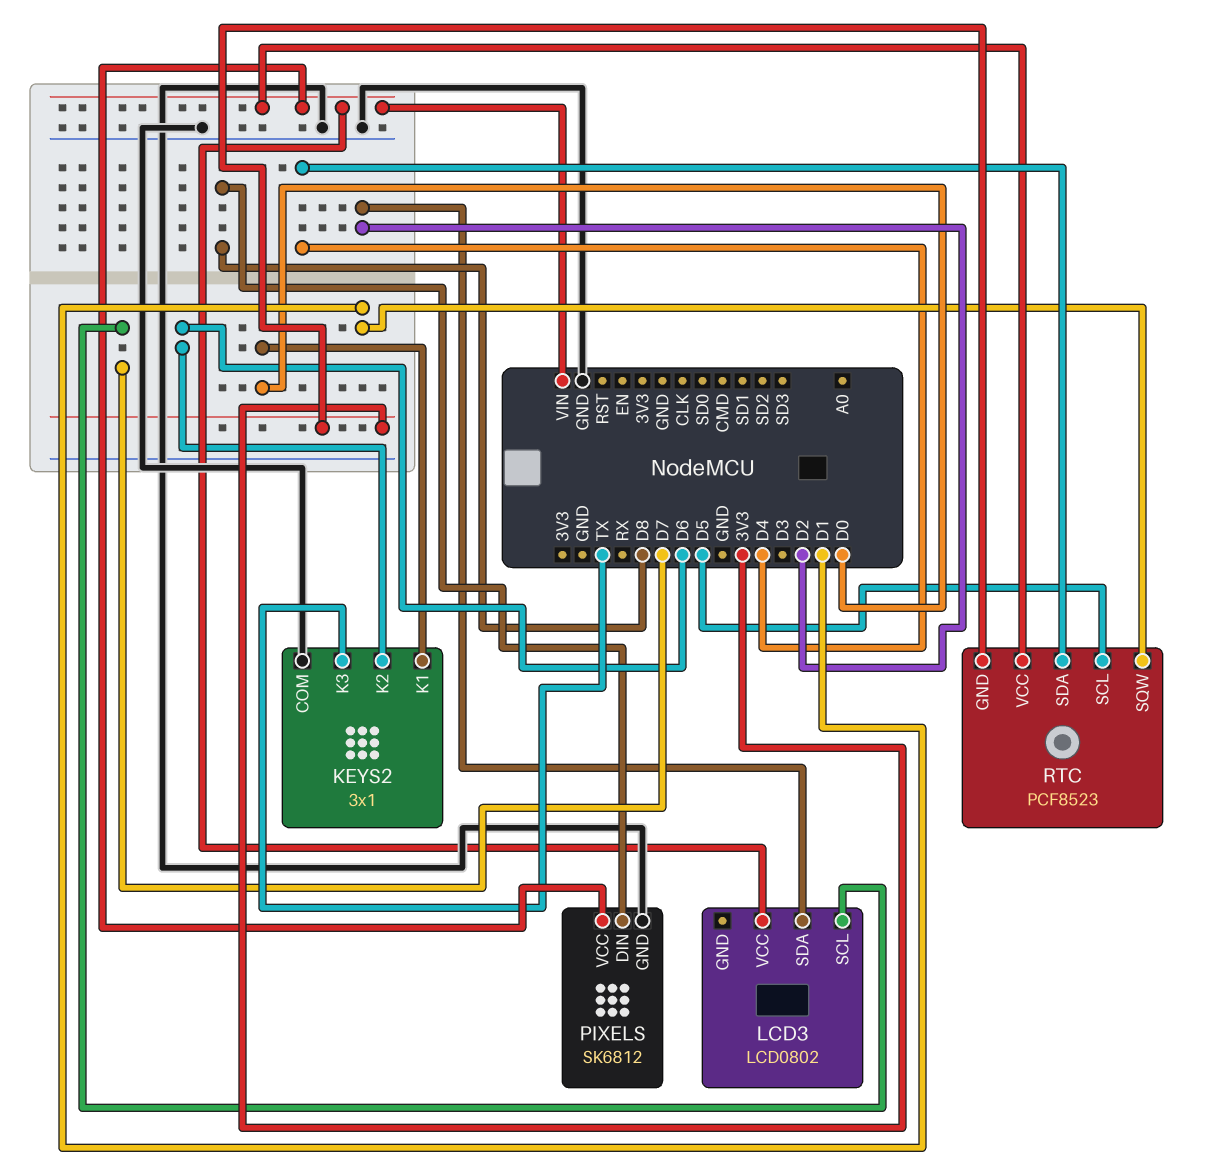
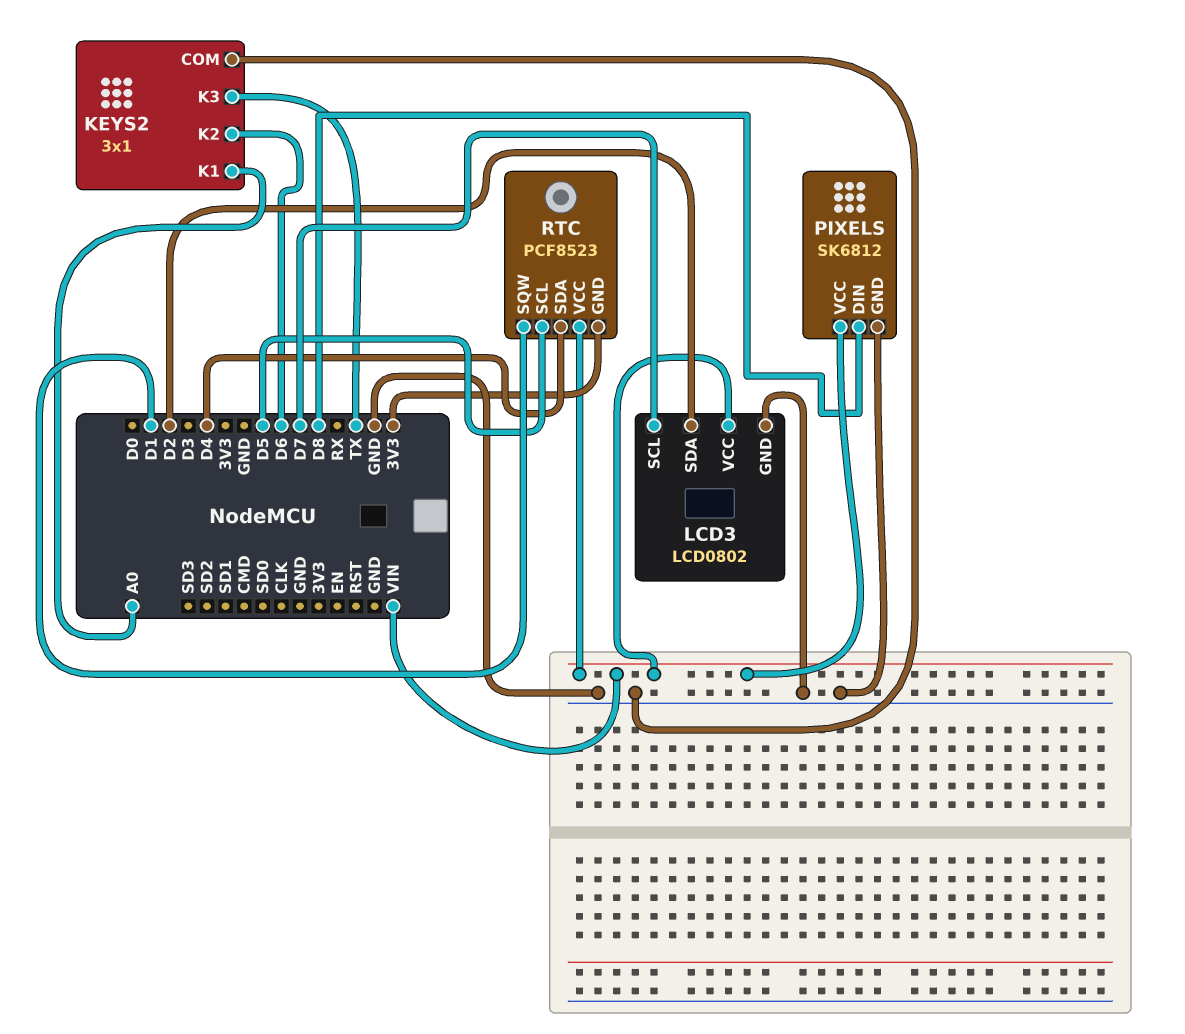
KEYS2 pin K1: D0 -> A0
LCD3 pin GND: none -> GND

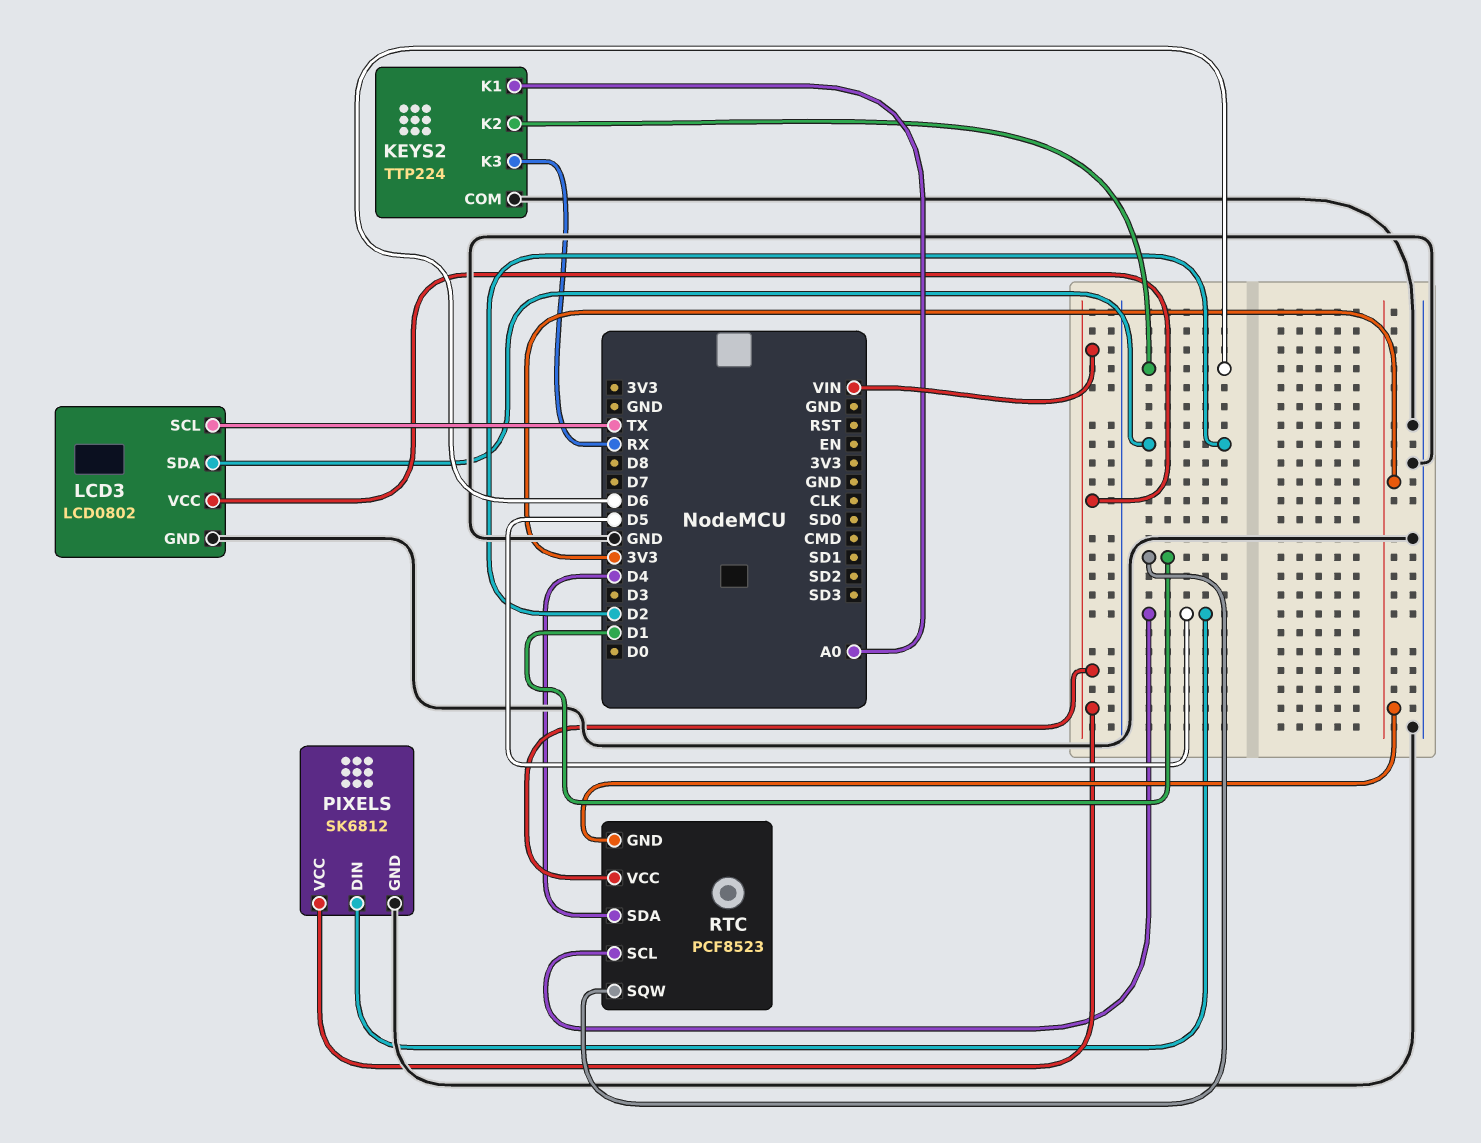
KEYS2: 3x1 -> TTP224
KEYS2 pin K3: TX -> RX
LCD3 pin SCL: D7 -> TX
PIXELS pin DIN: D8 -> D5

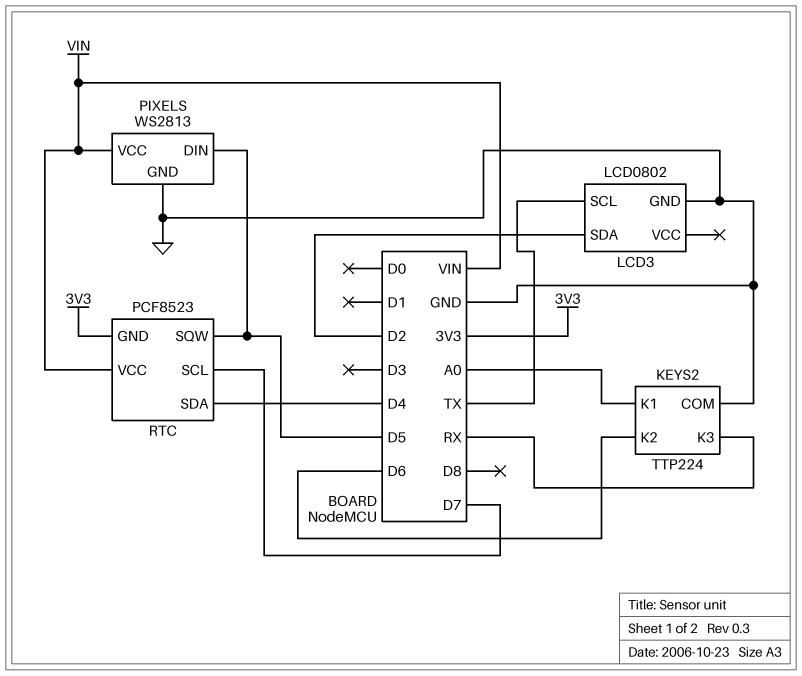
LCD3 pin VCC: VIN -> none
PIXELS: SK6812 -> WS2813
RTC pin SCL: D5 -> D7
RTC pin SQW: D1 -> D5

